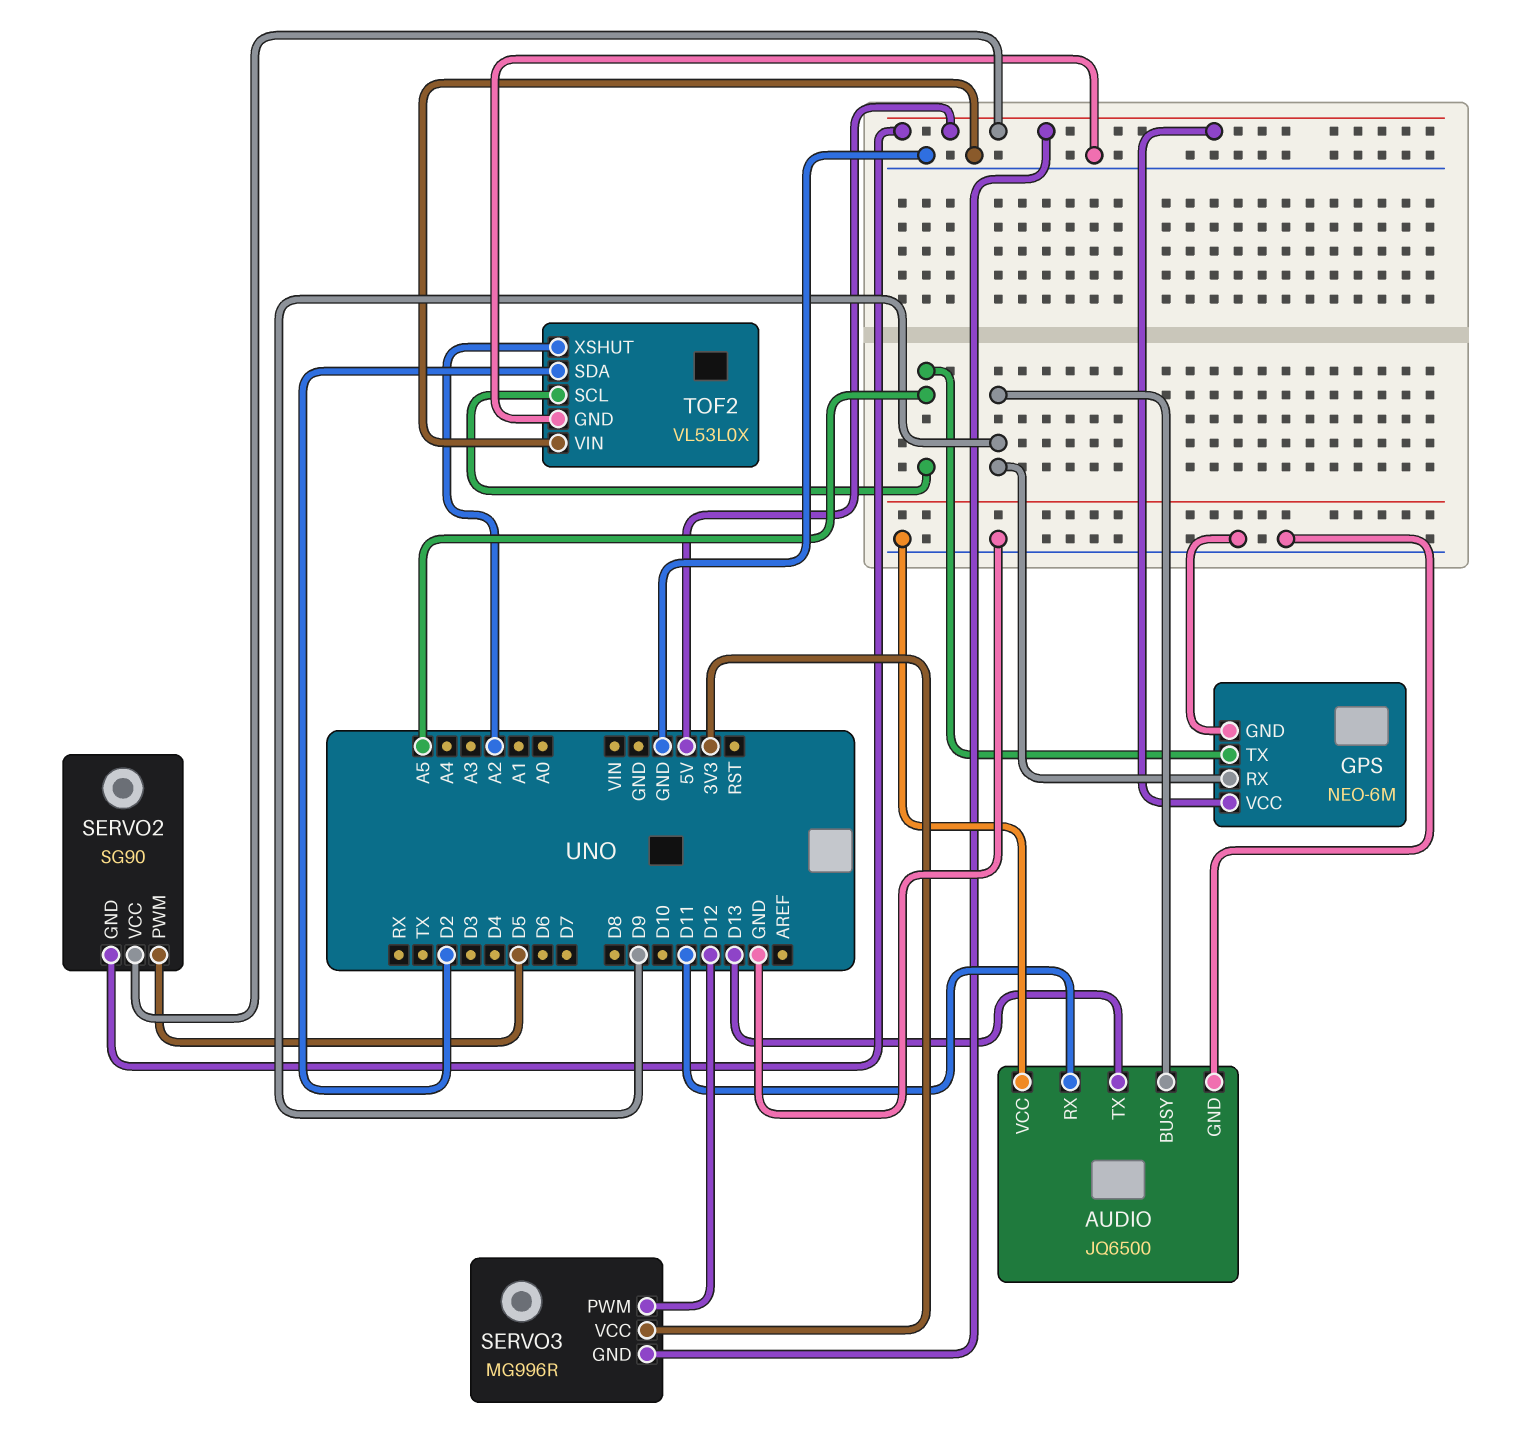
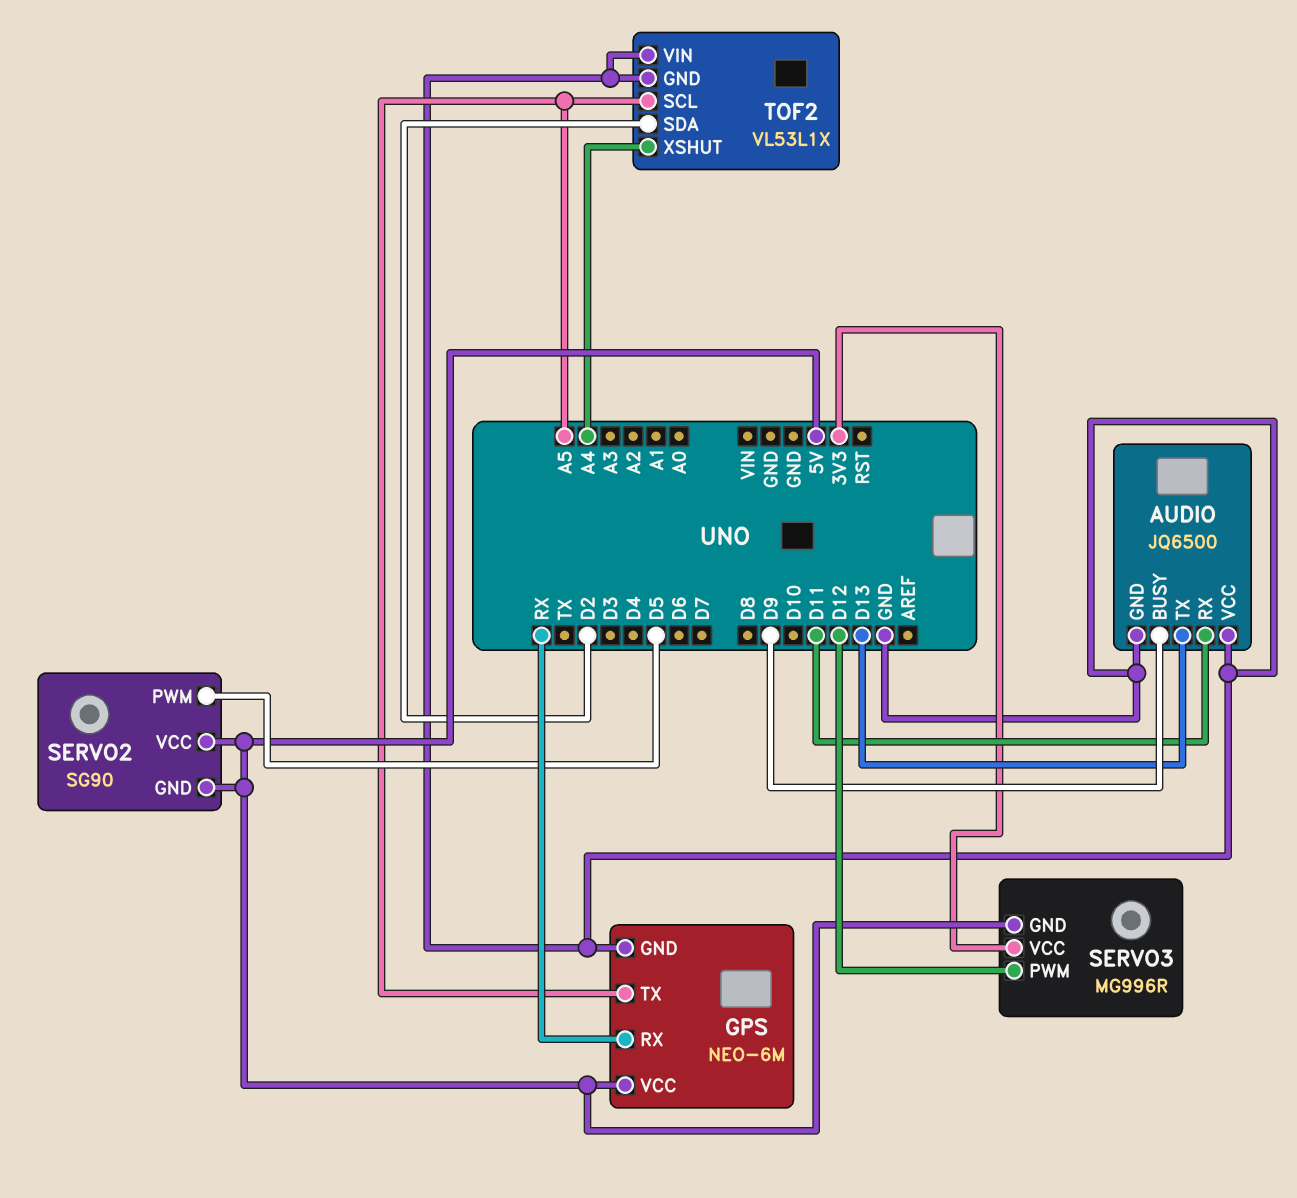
GPS pin RX: D9 -> RX
TOF2: VL53L0X -> VL53L1X
TOF2 pin XSHUT: A2 -> A4

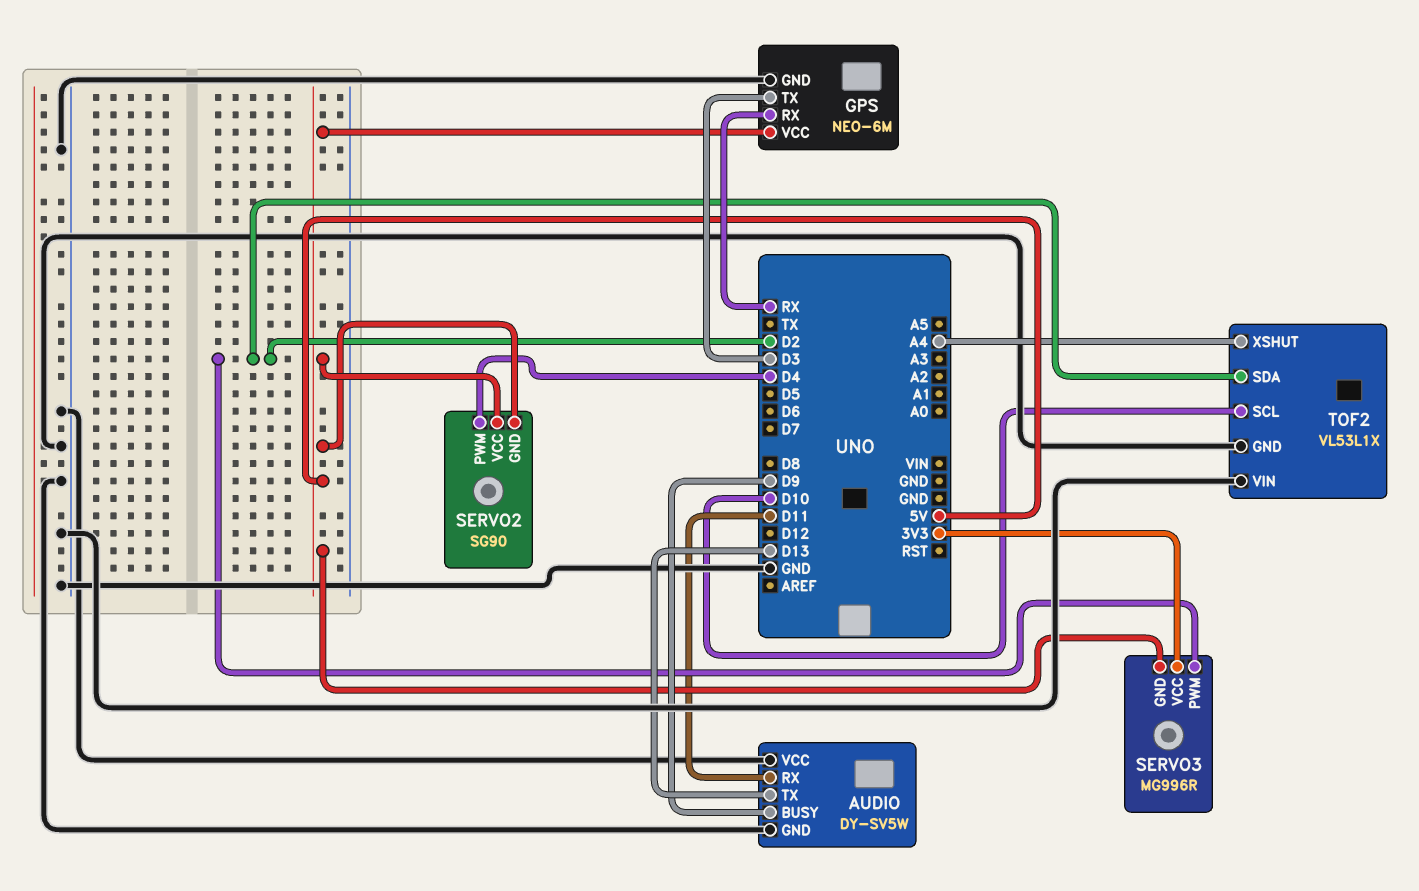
AUDIO: JQ6500 -> DY-SV5W
GPS pin TX: A5 -> D3
SERVO2 pin PWM: D5 -> D4
SERVO3 pin PWM: D12 -> D2
TOF2 pin SCL: A5 -> D10

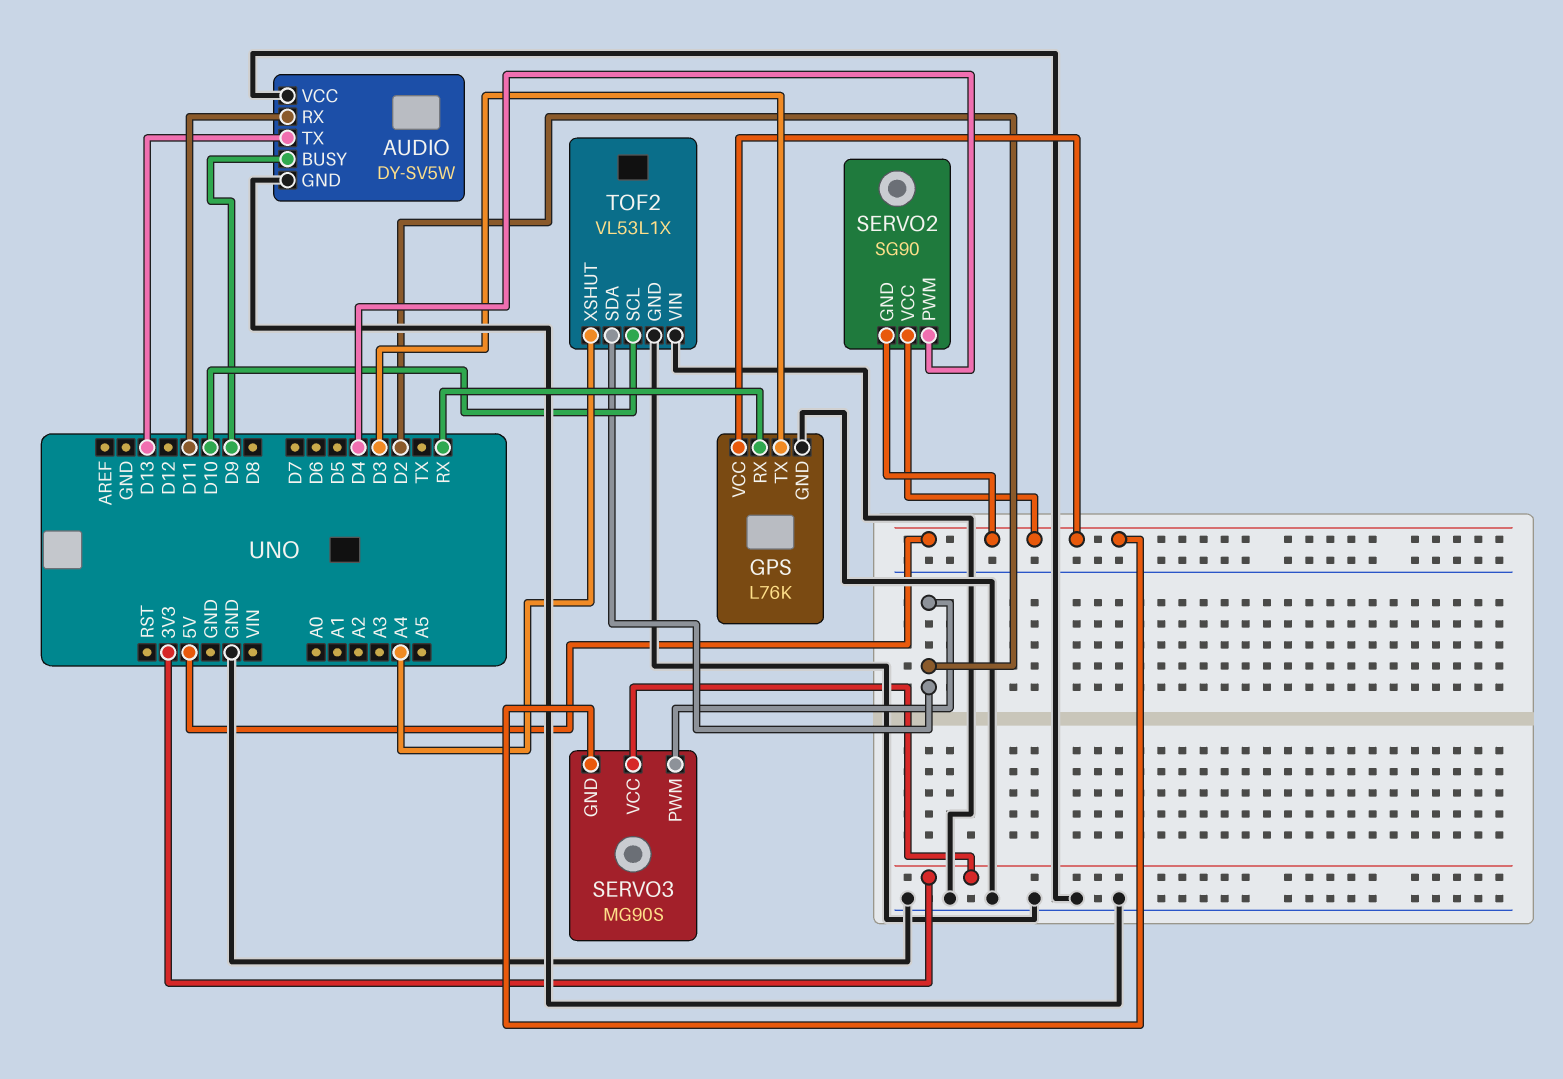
GPS: NEO-6M -> L76K
SERVO3: MG996R -> MG90S

